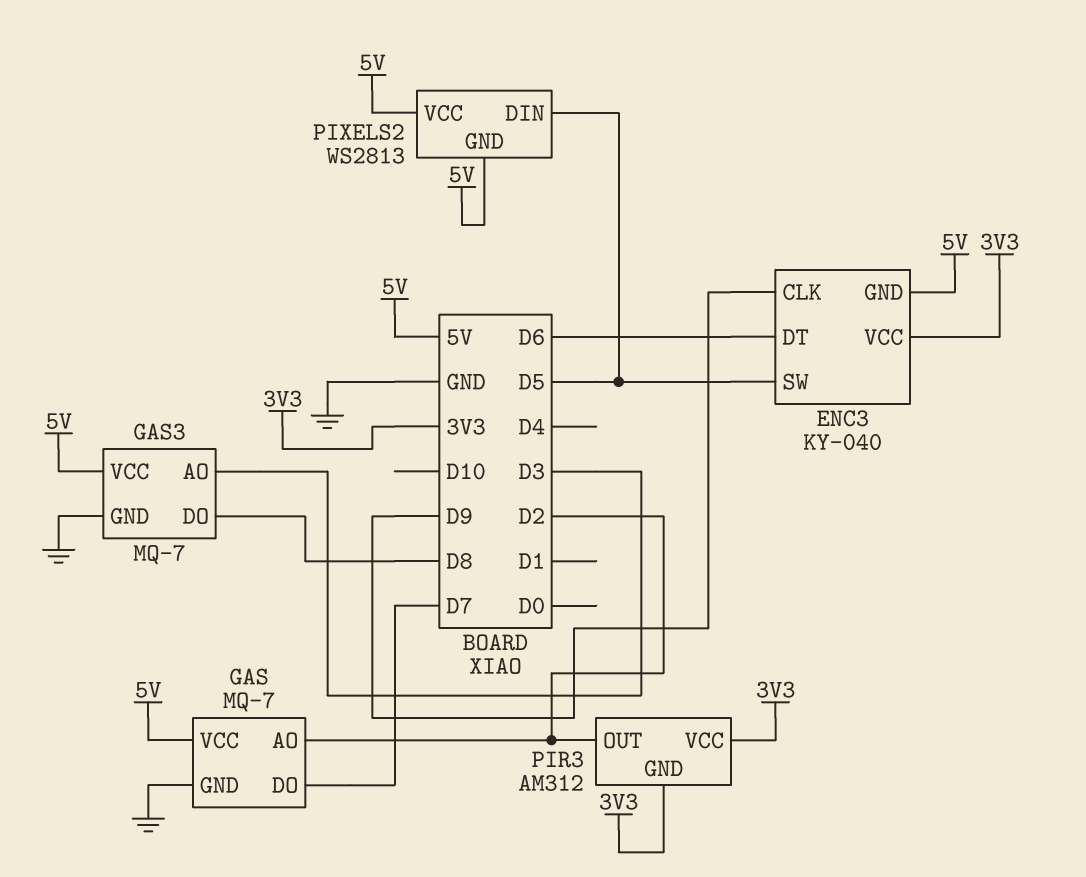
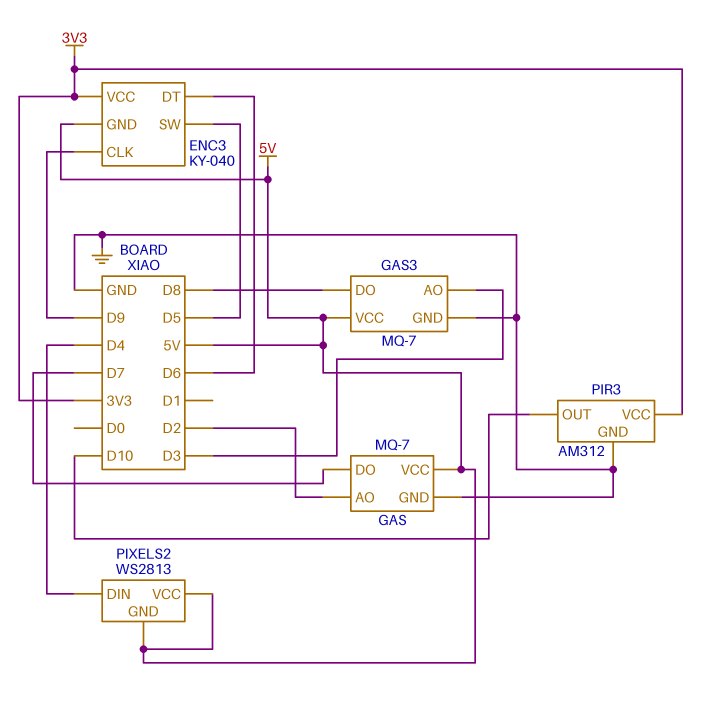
PIR3 pin GND: 3V3 -> GND
PIR3 pin OUT: D2 -> D10
PIXELS2 pin DIN: D5 -> D4

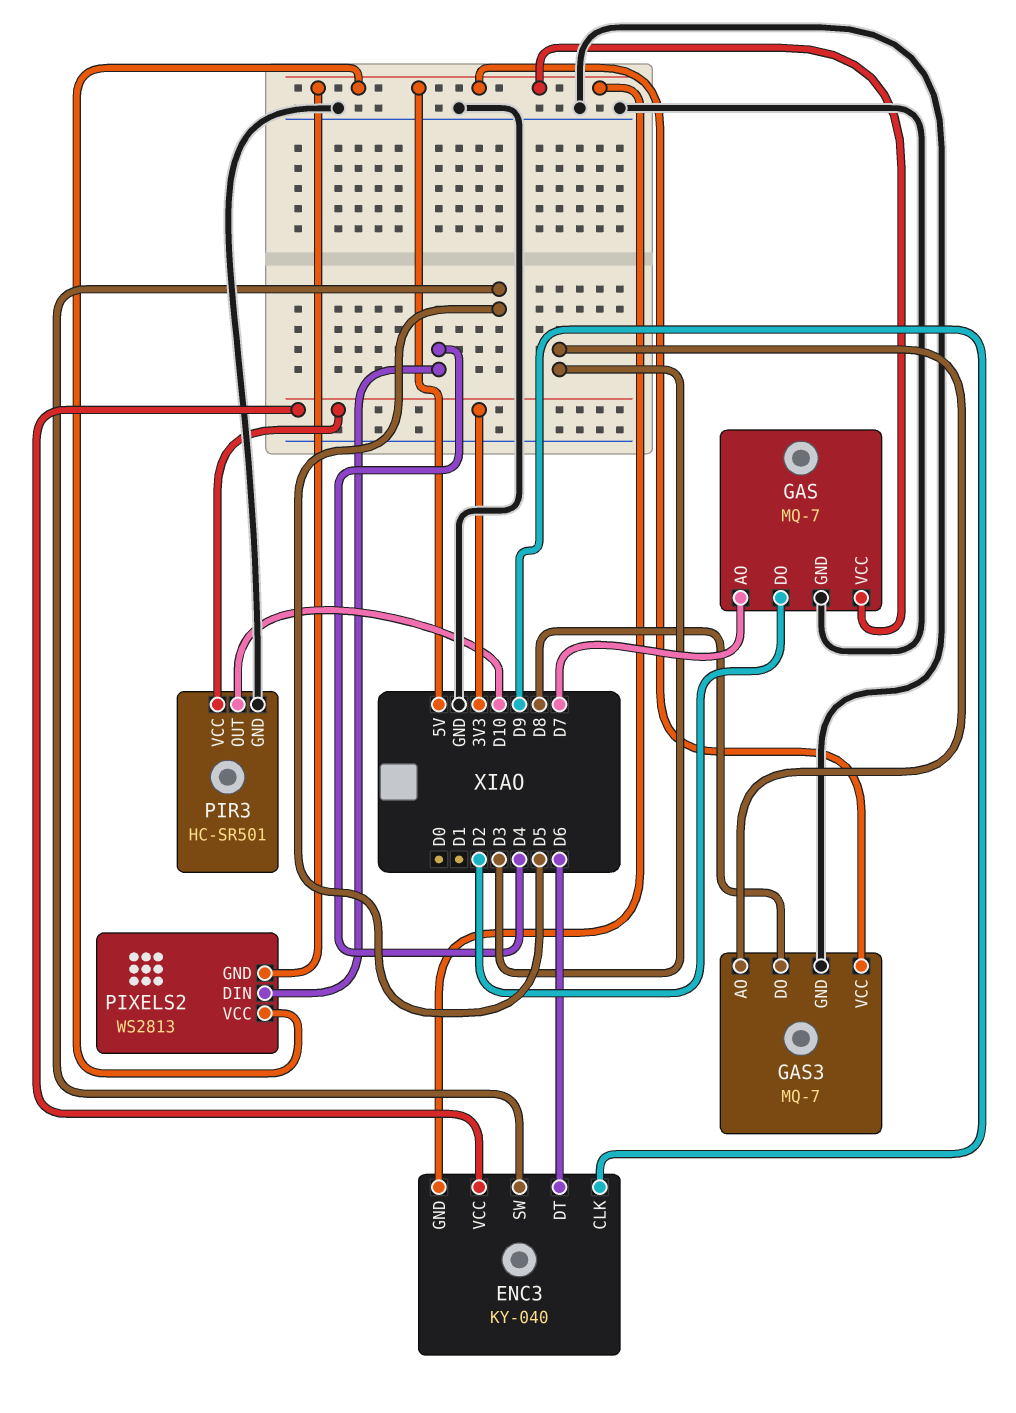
GAS pin AO: D2 -> D7
GAS pin DO: D7 -> D2
PIR3: AM312 -> HC-SR501

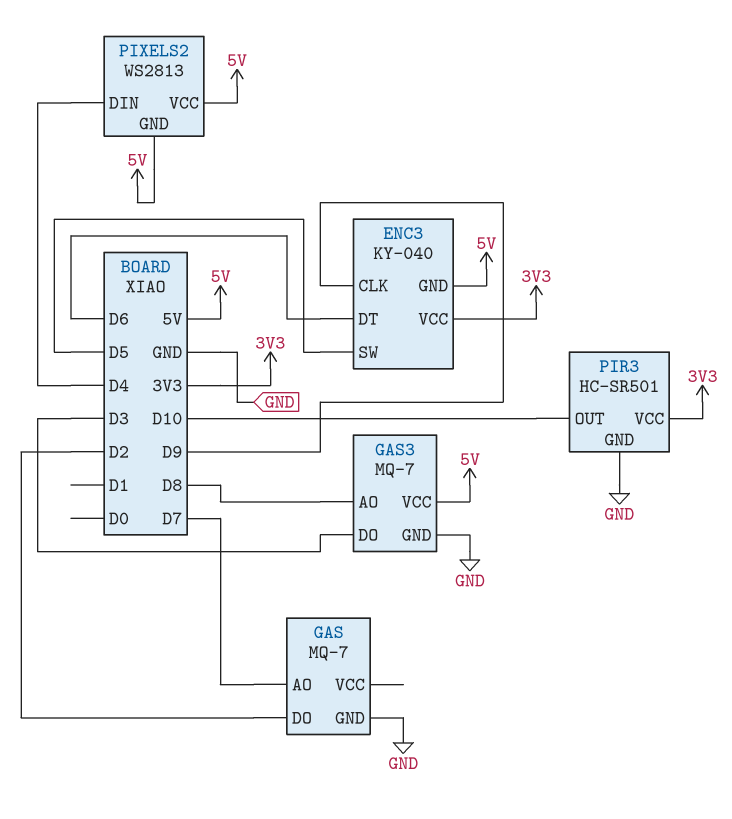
GAS pin VCC: 5V -> none
GAS3 pin AO: D3 -> D8
GAS3 pin DO: D8 -> D3

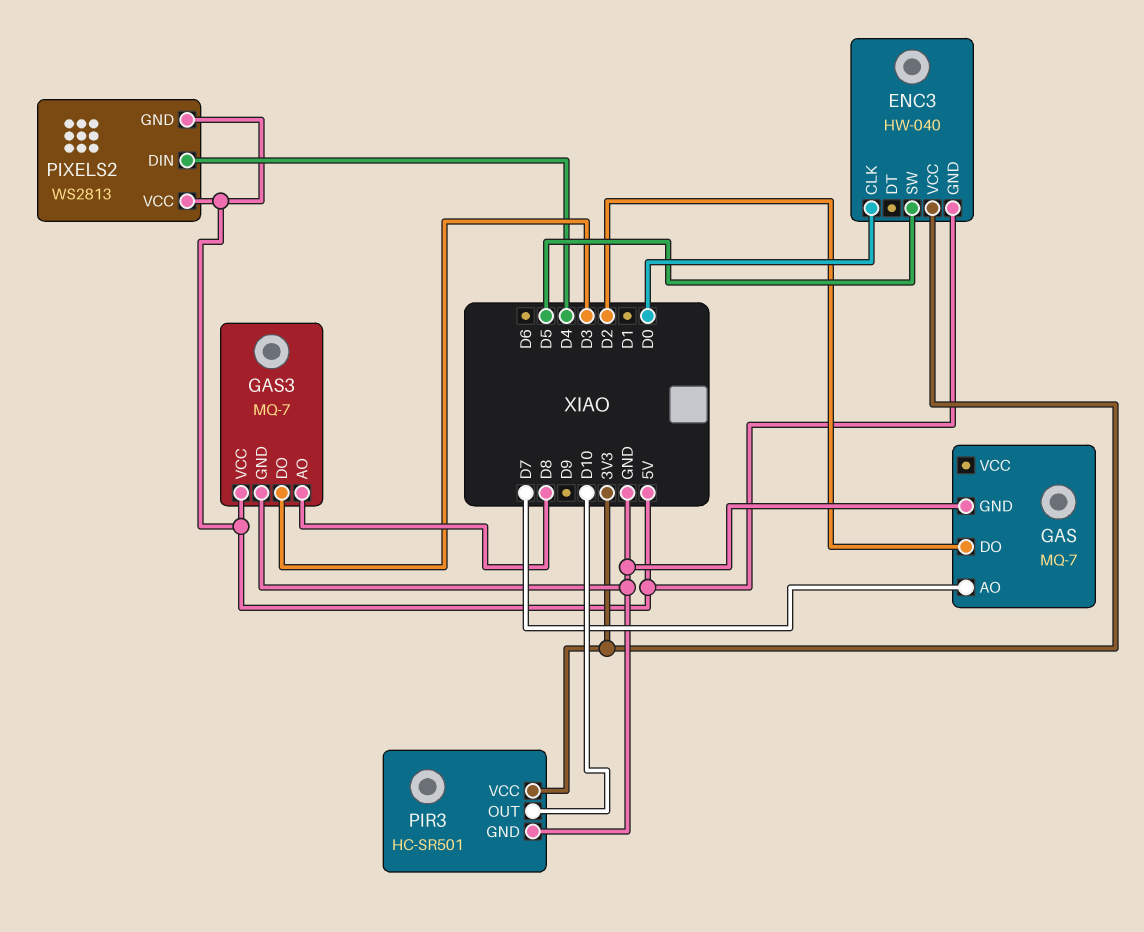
ENC3: KY-040 -> HW-040
ENC3 pin CLK: D9 -> D0
ENC3 pin DT: D6 -> none

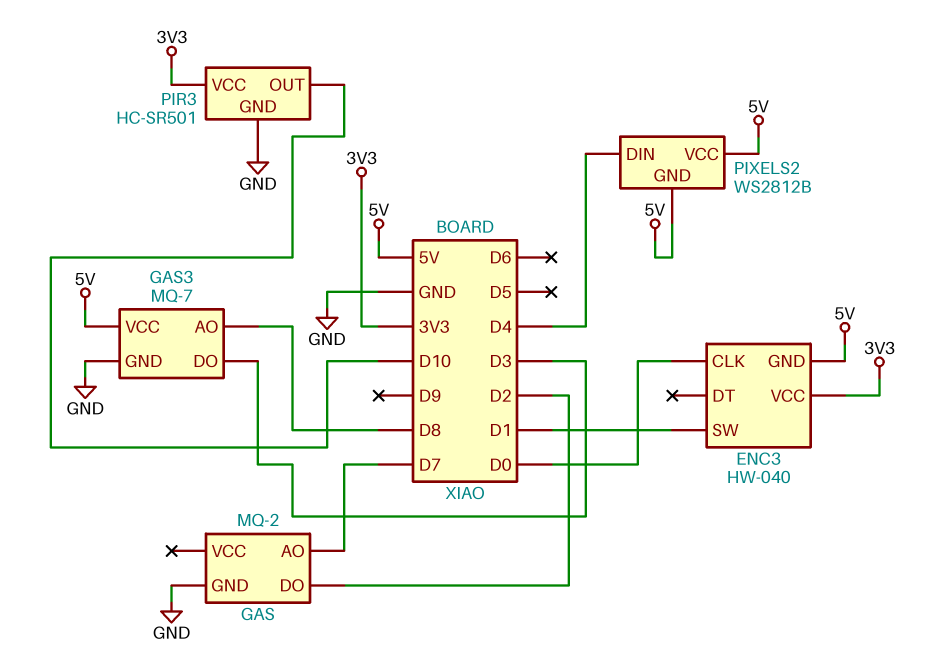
ENC3 pin SW: D5 -> D1
GAS: MQ-7 -> MQ-2
PIXELS2: WS2813 -> WS2812B

